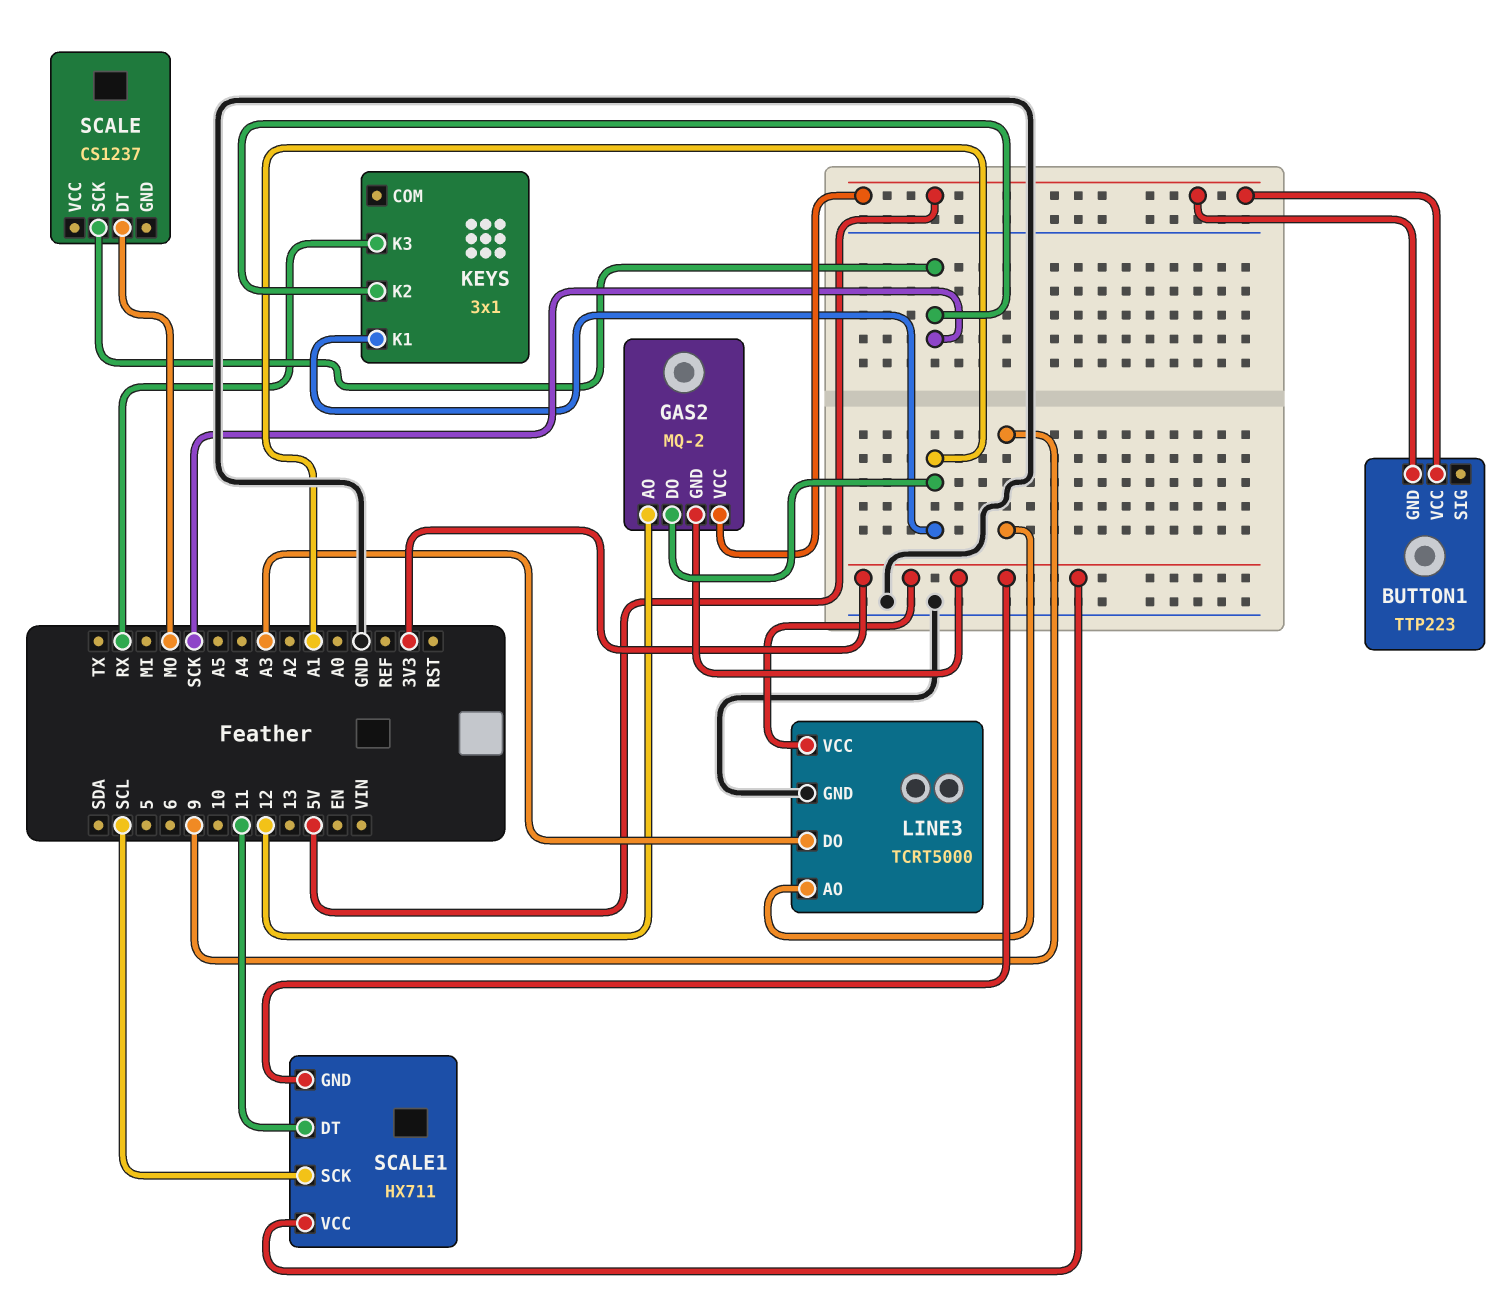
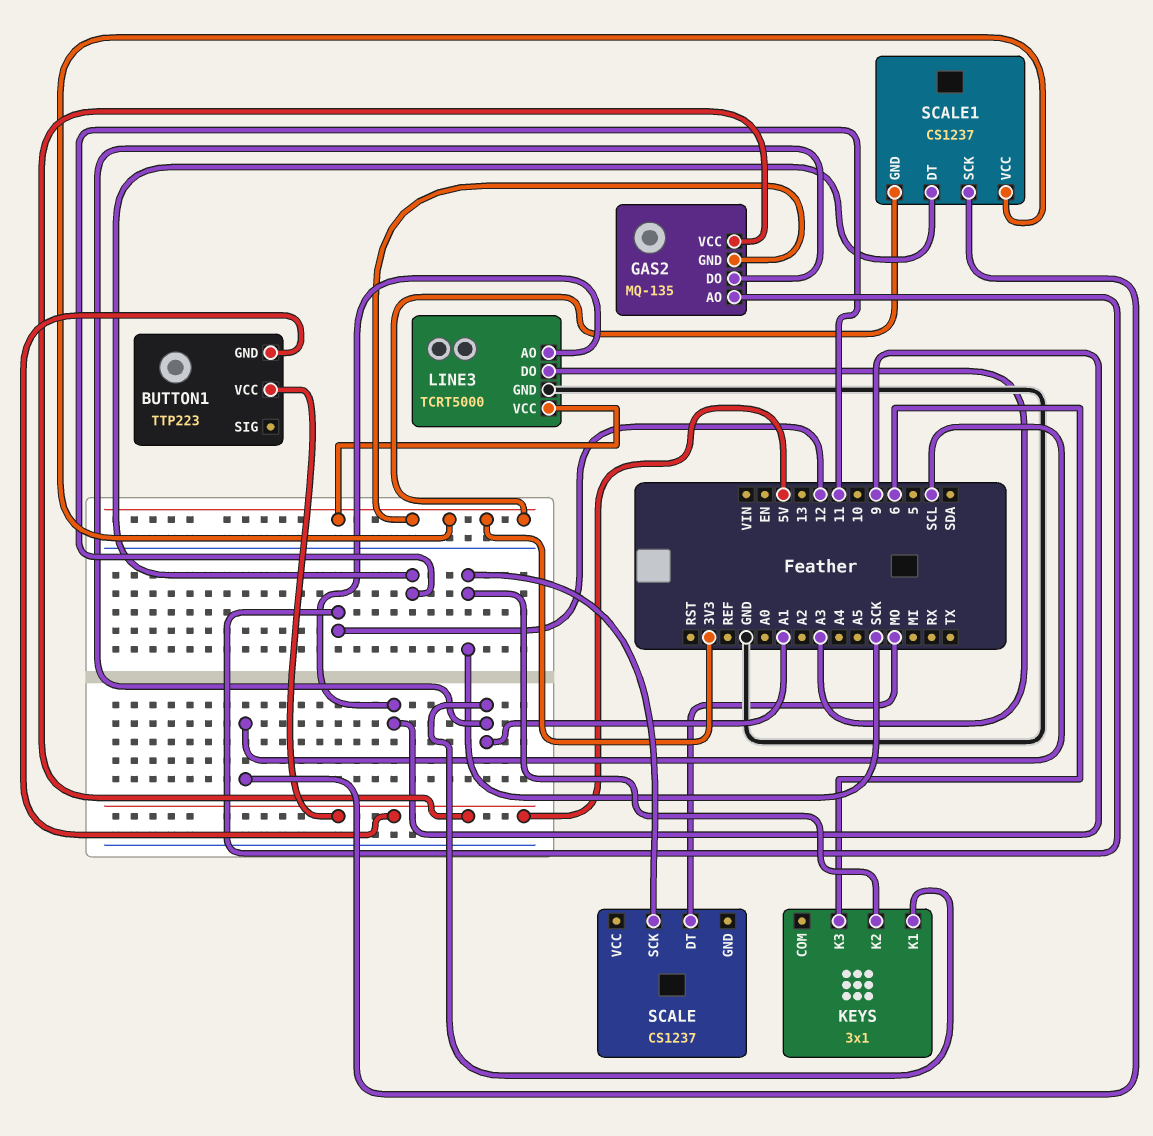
GAS2: MQ-2 -> MQ-135
KEYS pin K3: RX -> 6
SCALE1: HX711 -> CS1237

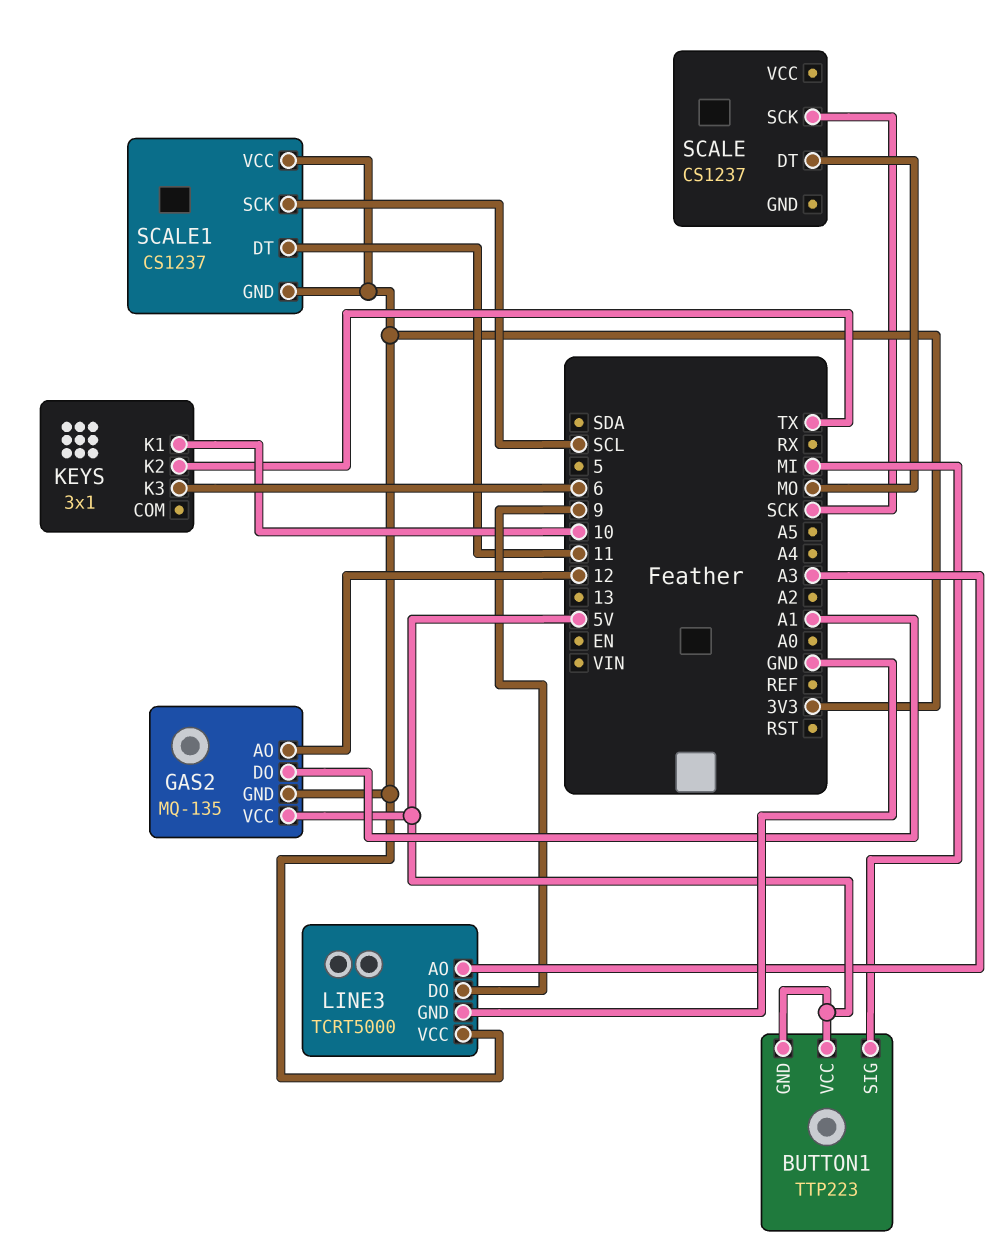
BUTTON1 pin SIG: none -> MI
KEYS pin K1: A1 -> 10
KEYS pin K2: SCK -> TX
LINE3 pin AO: 9 -> A3
LINE3 pin DO: A3 -> 9

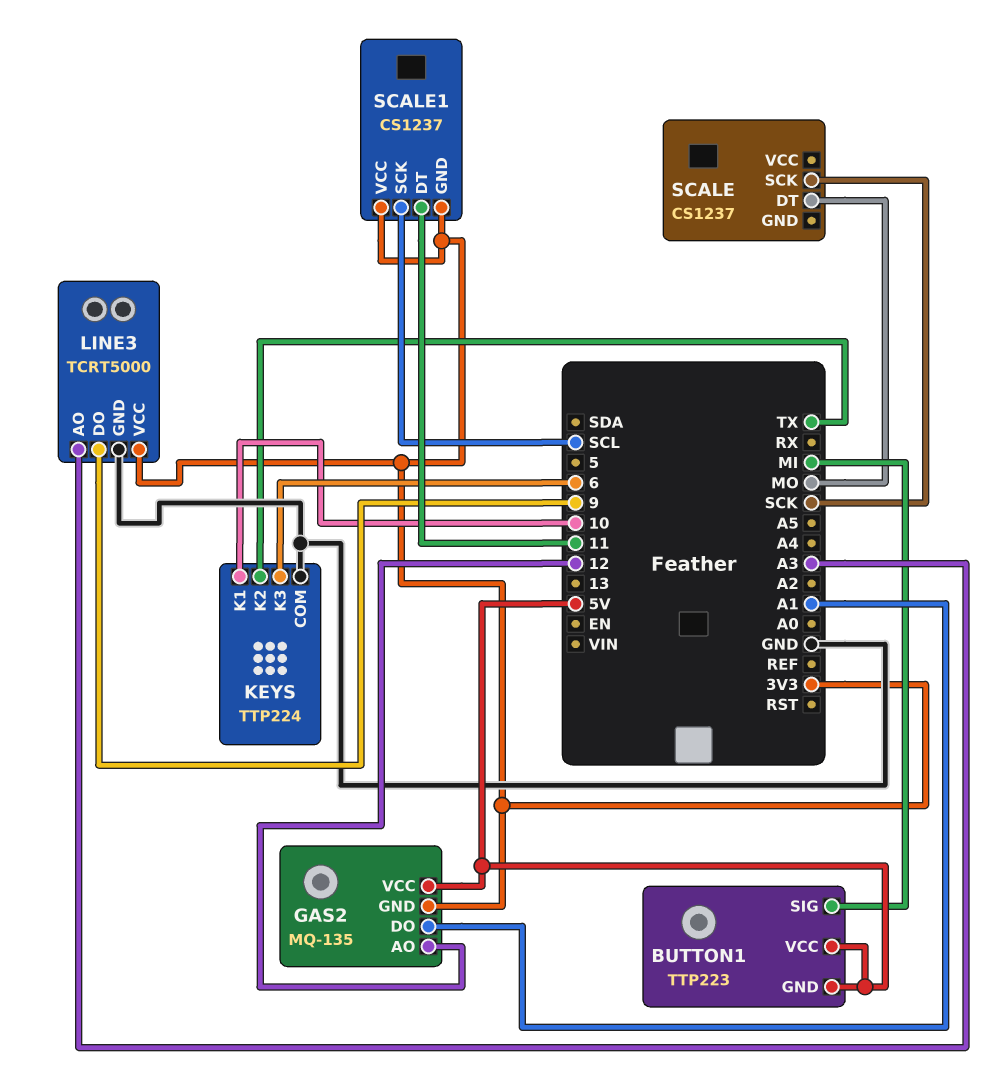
KEYS: 3x1 -> TTP224
KEYS pin COM: none -> GND

